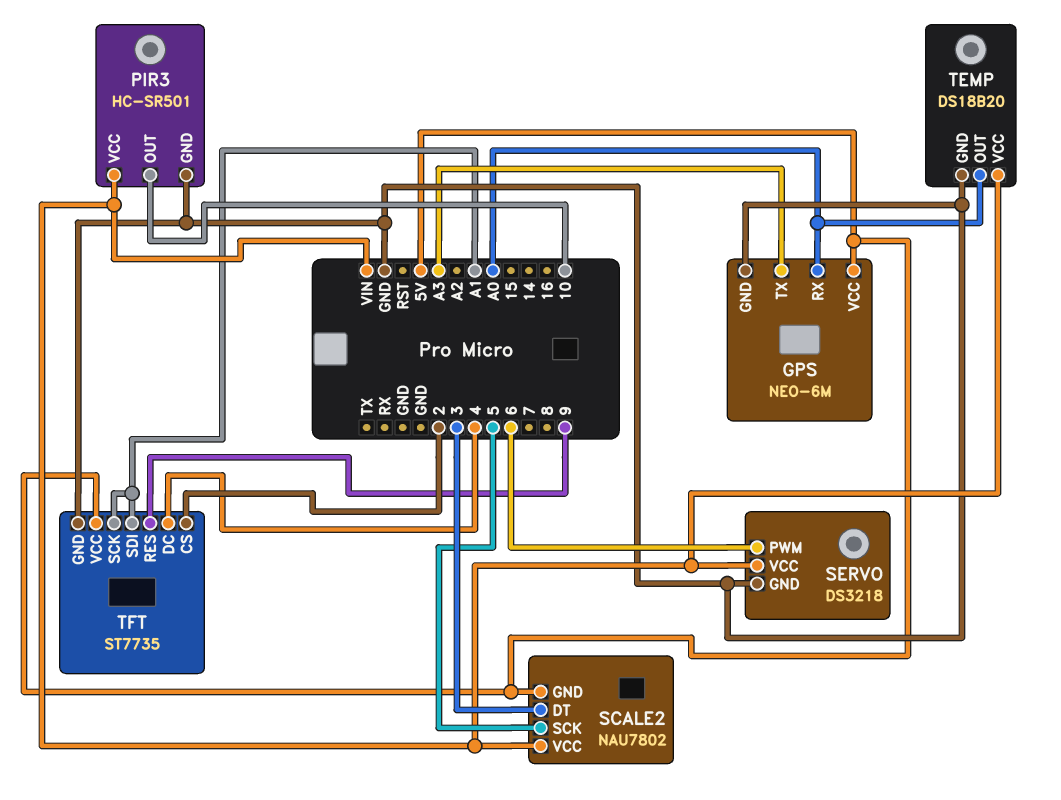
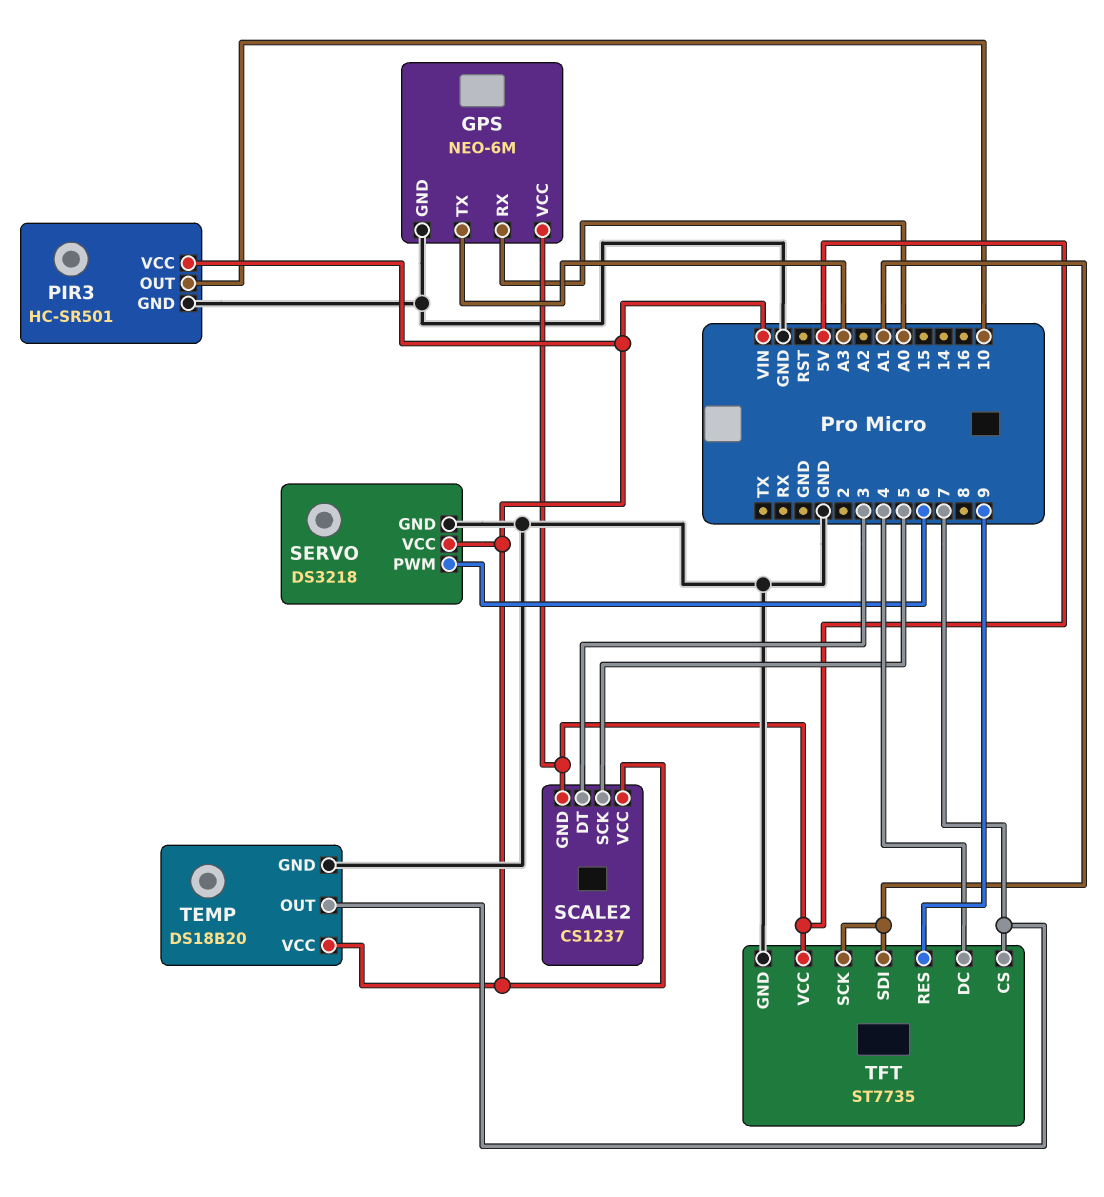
SCALE2: NAU7802 -> CS1237
TEMP pin OUT: A0 -> 7
TFT pin CS: 2 -> 7

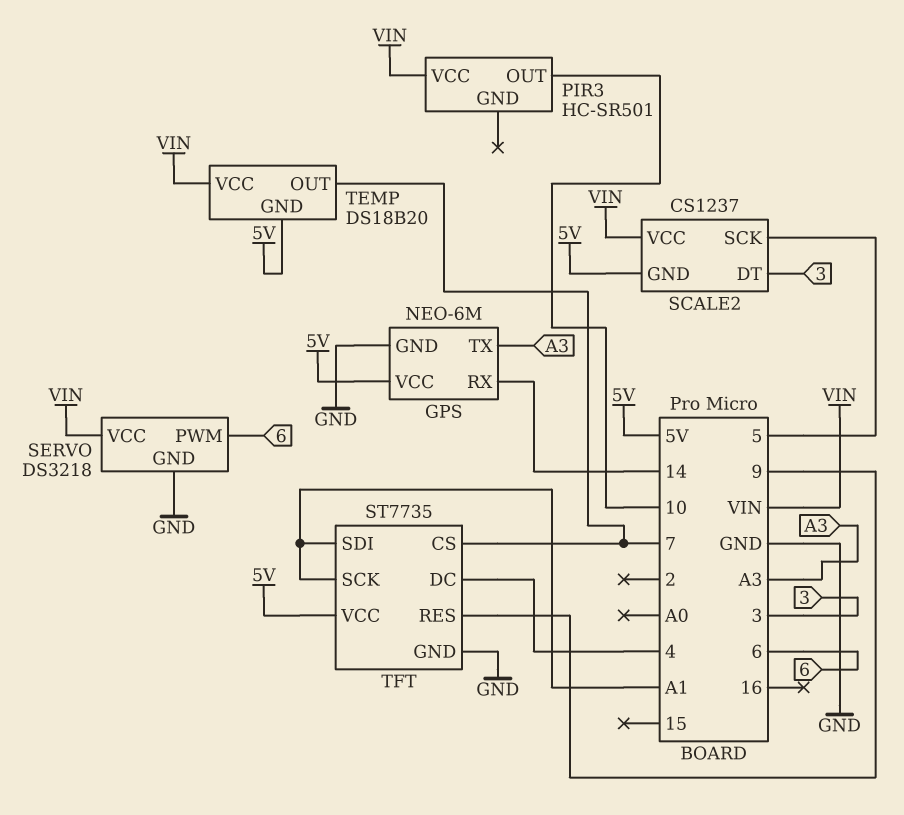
GPS pin RX: A0 -> 14
PIR3 pin GND: GND -> none
TEMP pin GND: GND -> 5V

